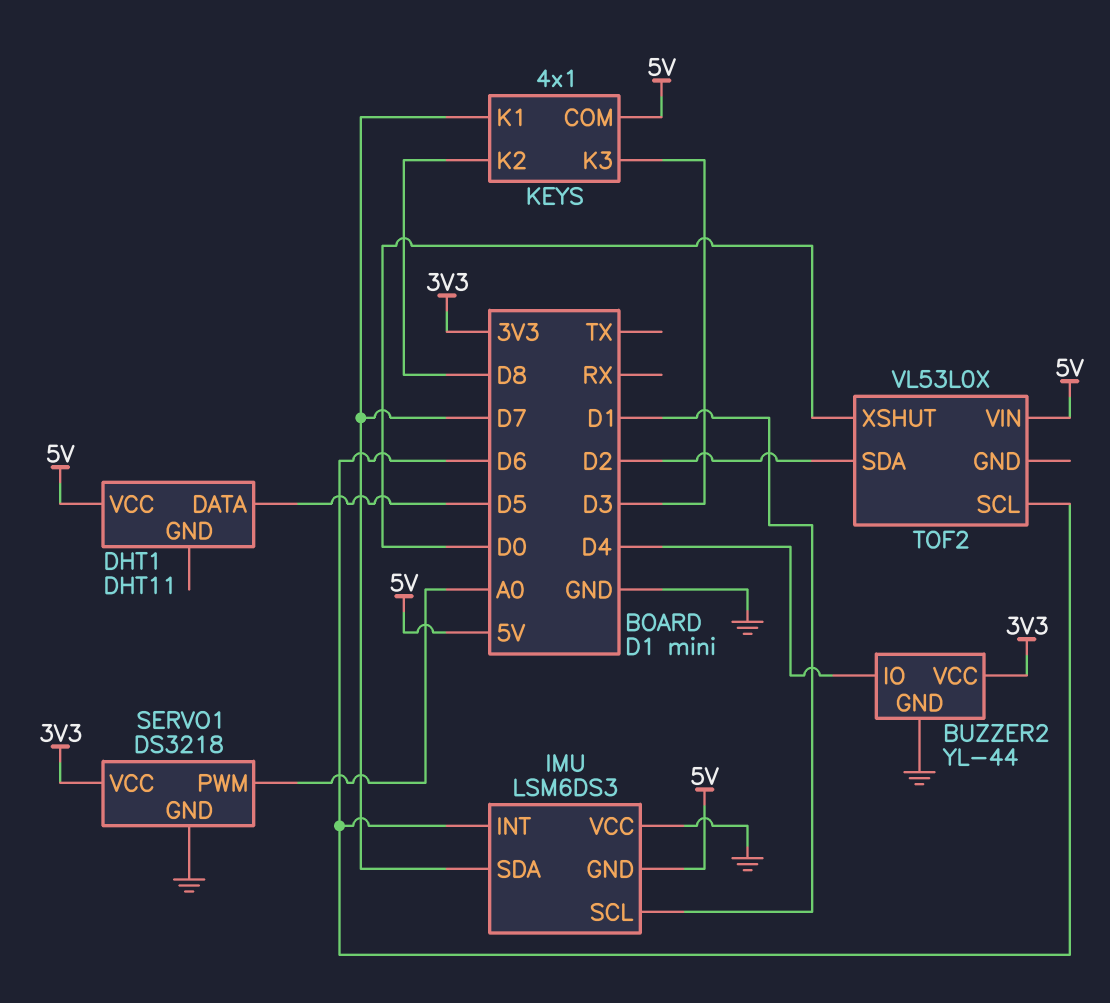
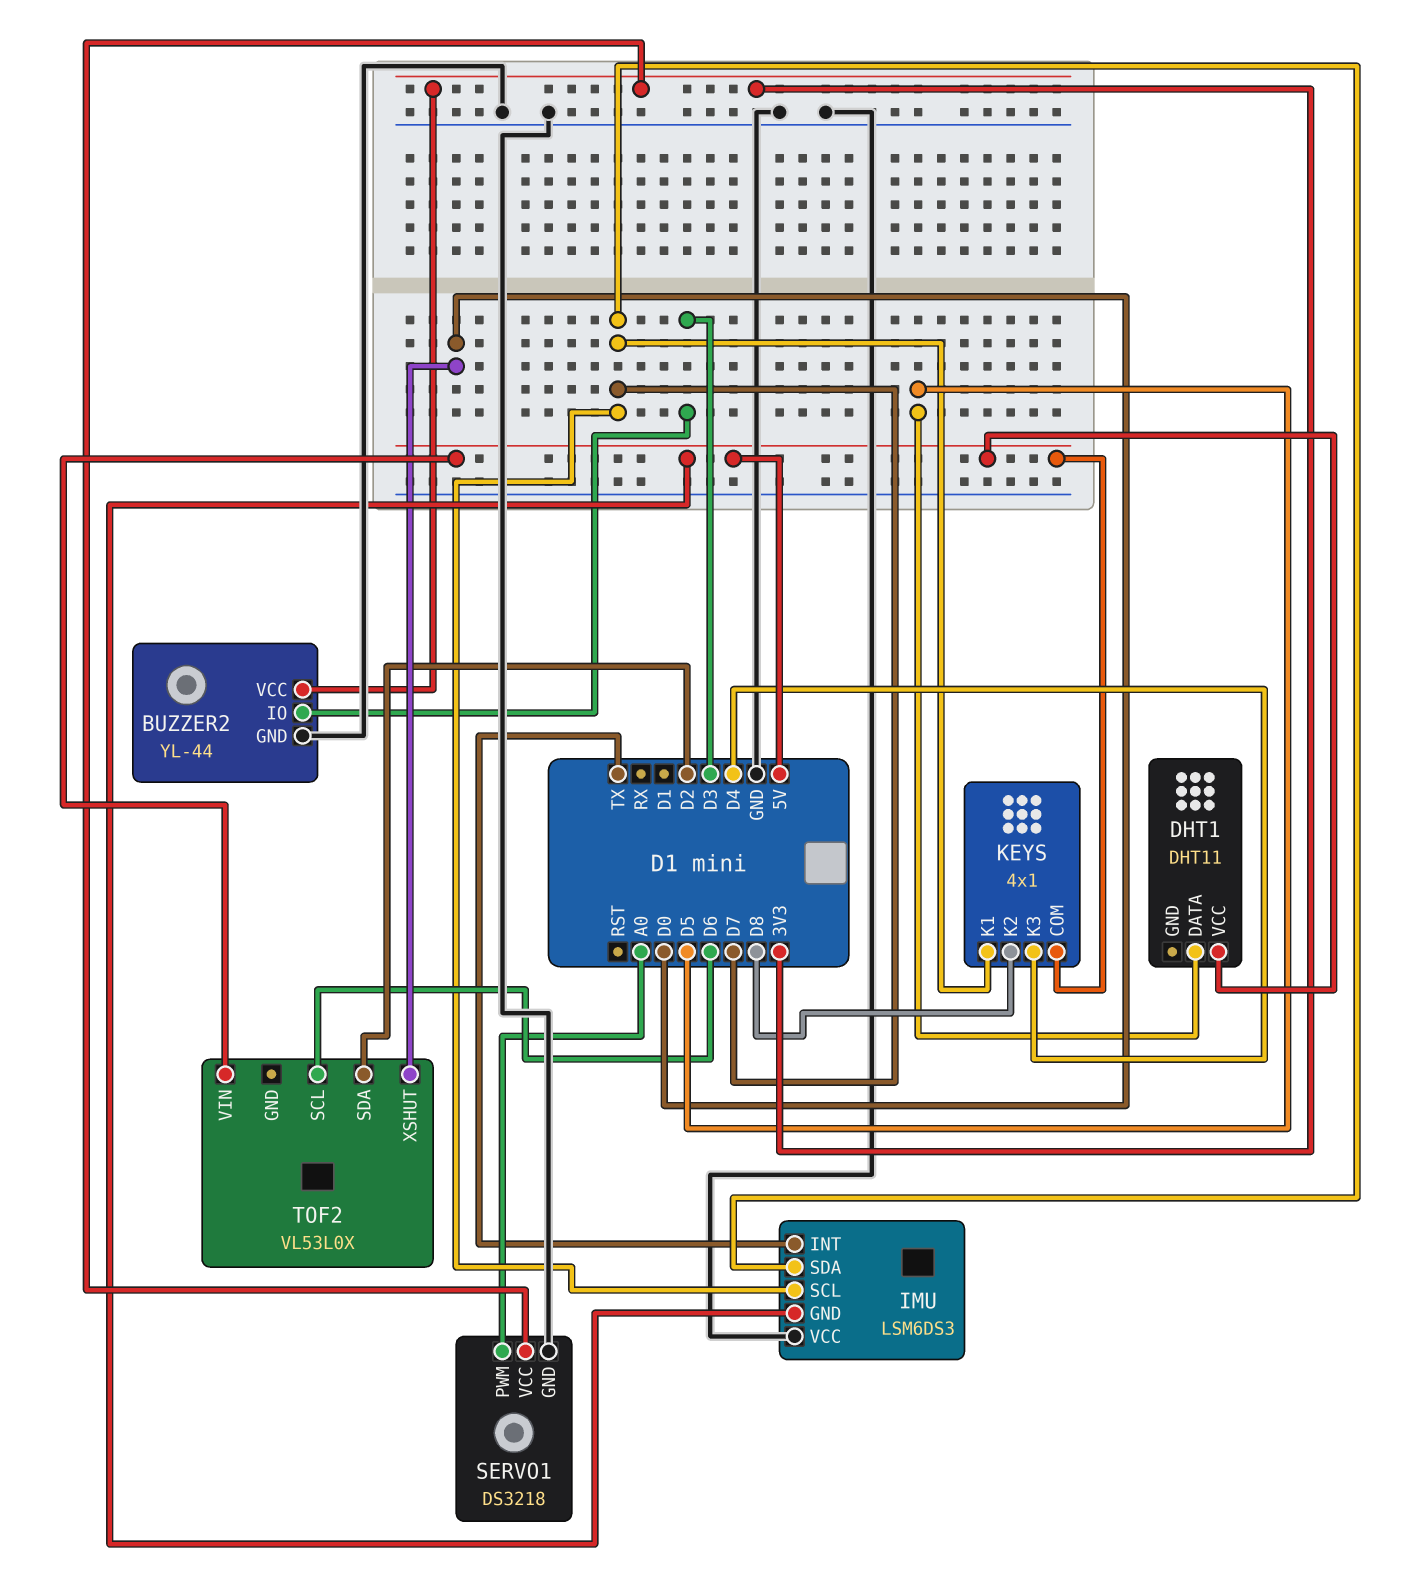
BUZZER2 pin IO: D4 -> D3
IMU pin INT: D6 -> TX
IMU pin SCL: D1 -> D7
KEYS pin K3: D3 -> D4

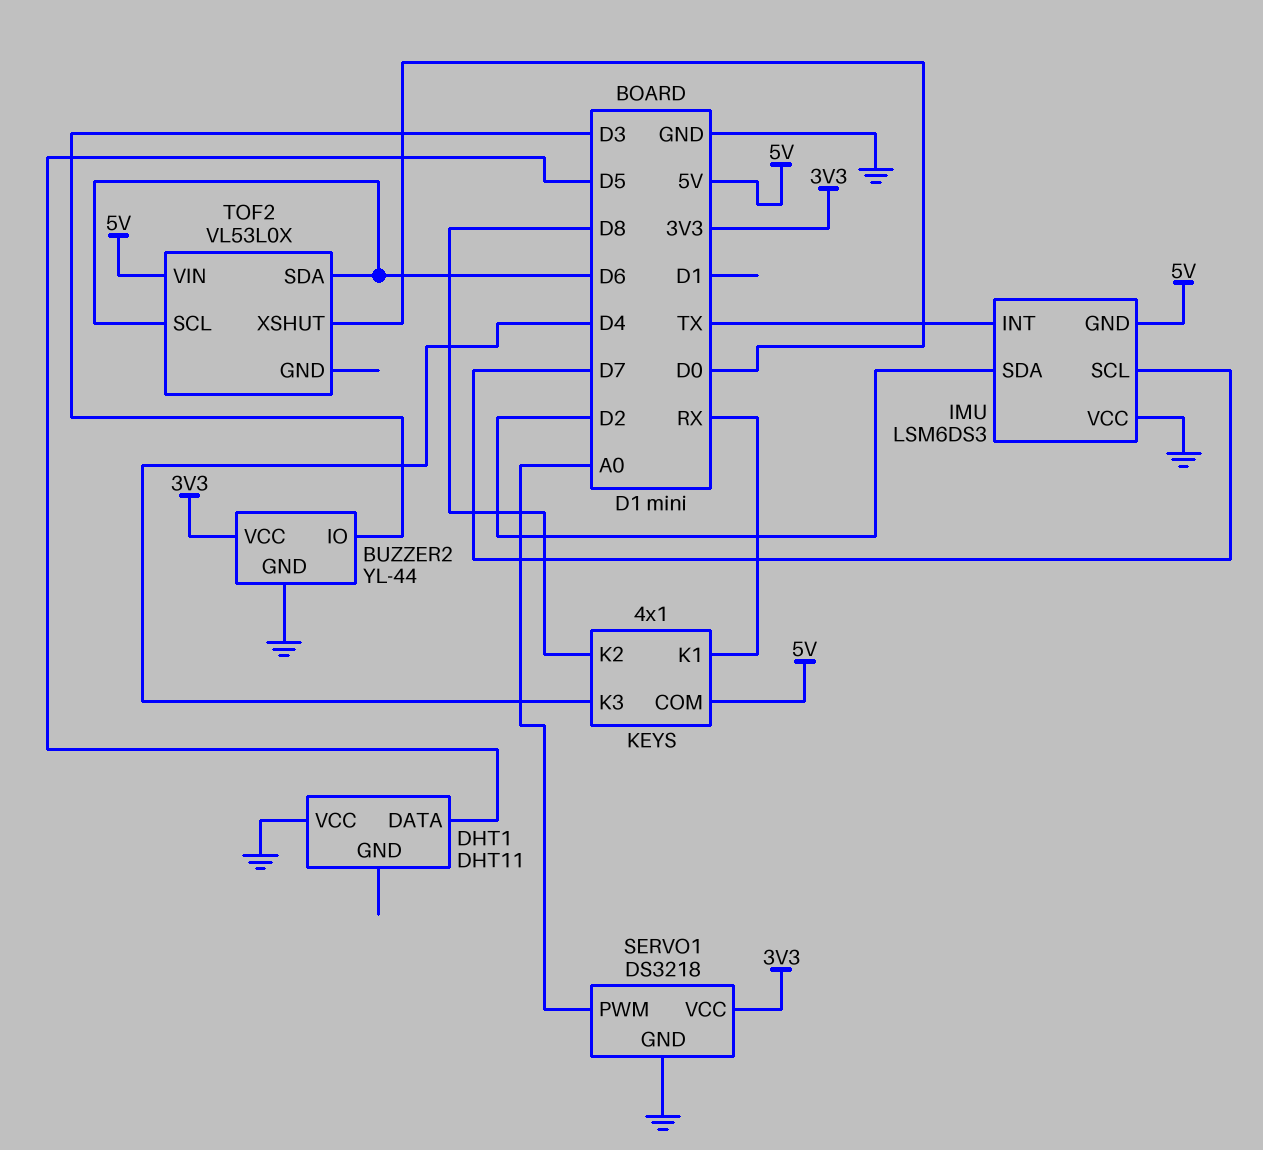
DHT1 pin VCC: 5V -> GND
IMU pin SDA: D7 -> D2
KEYS pin K1: D7 -> RX
TOF2 pin SDA: D2 -> D6

